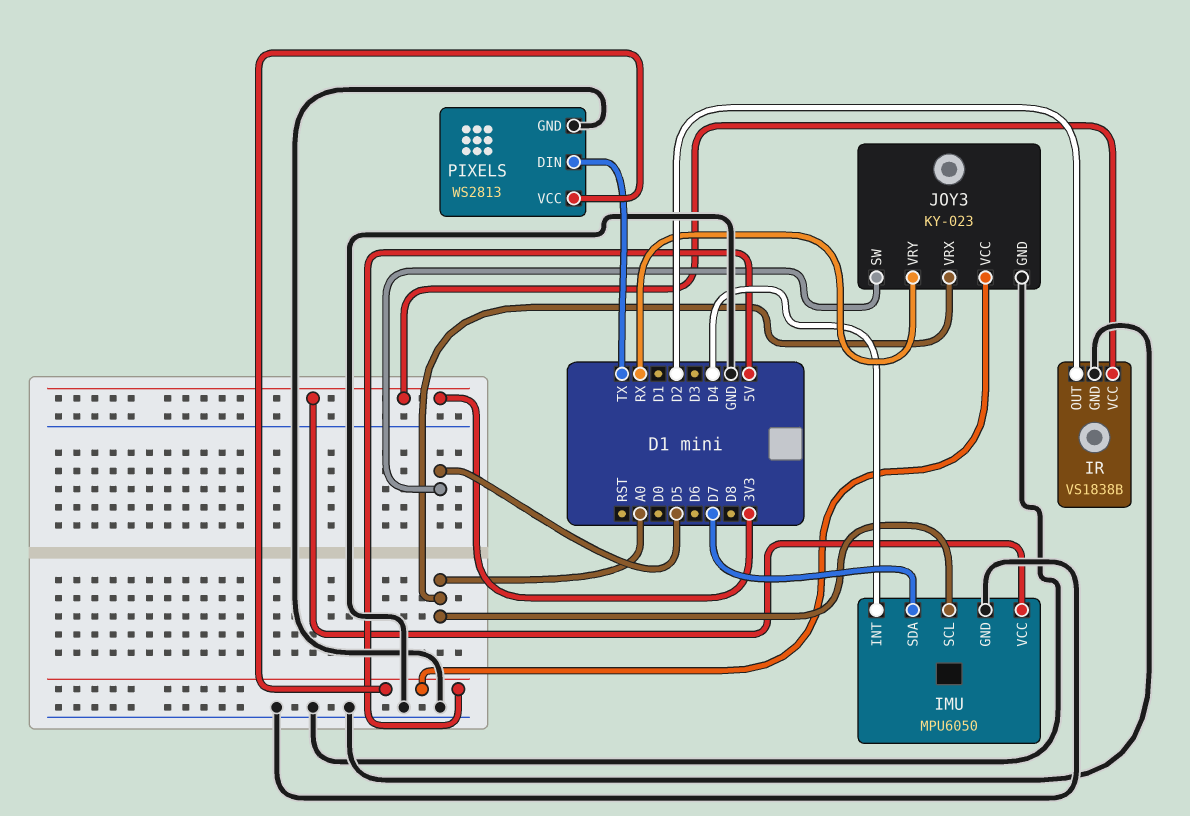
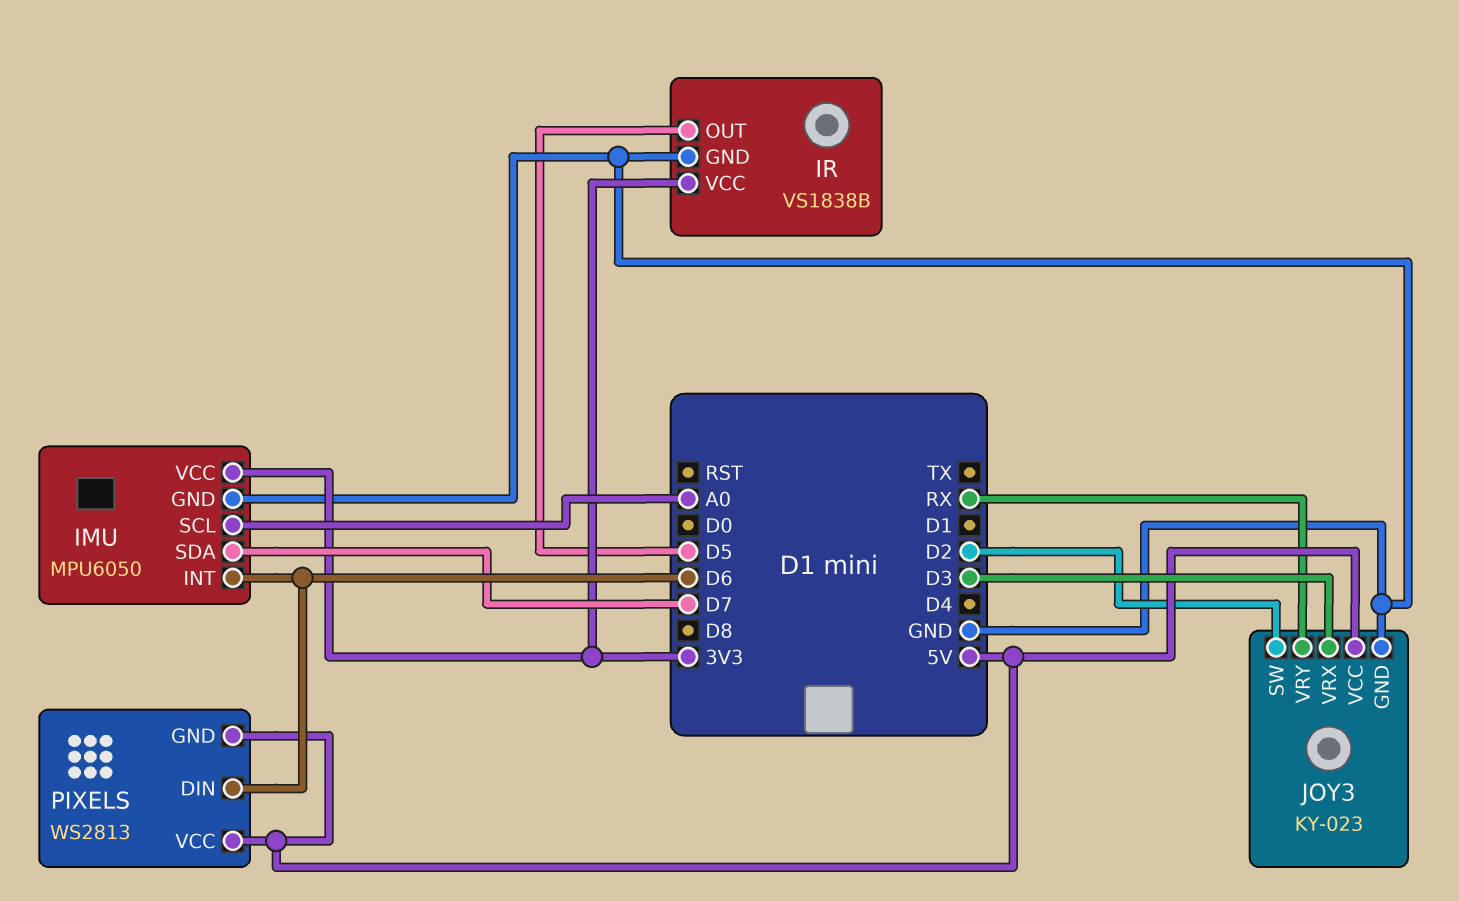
IMU pin INT: D4 -> D6
IR pin OUT: D2 -> D5
JOY3 pin SW: D5 -> D2
JOY3 pin VRX: A0 -> D3
PIXELS pin DIN: TX -> D6
PIXELS pin GND: GND -> 5V

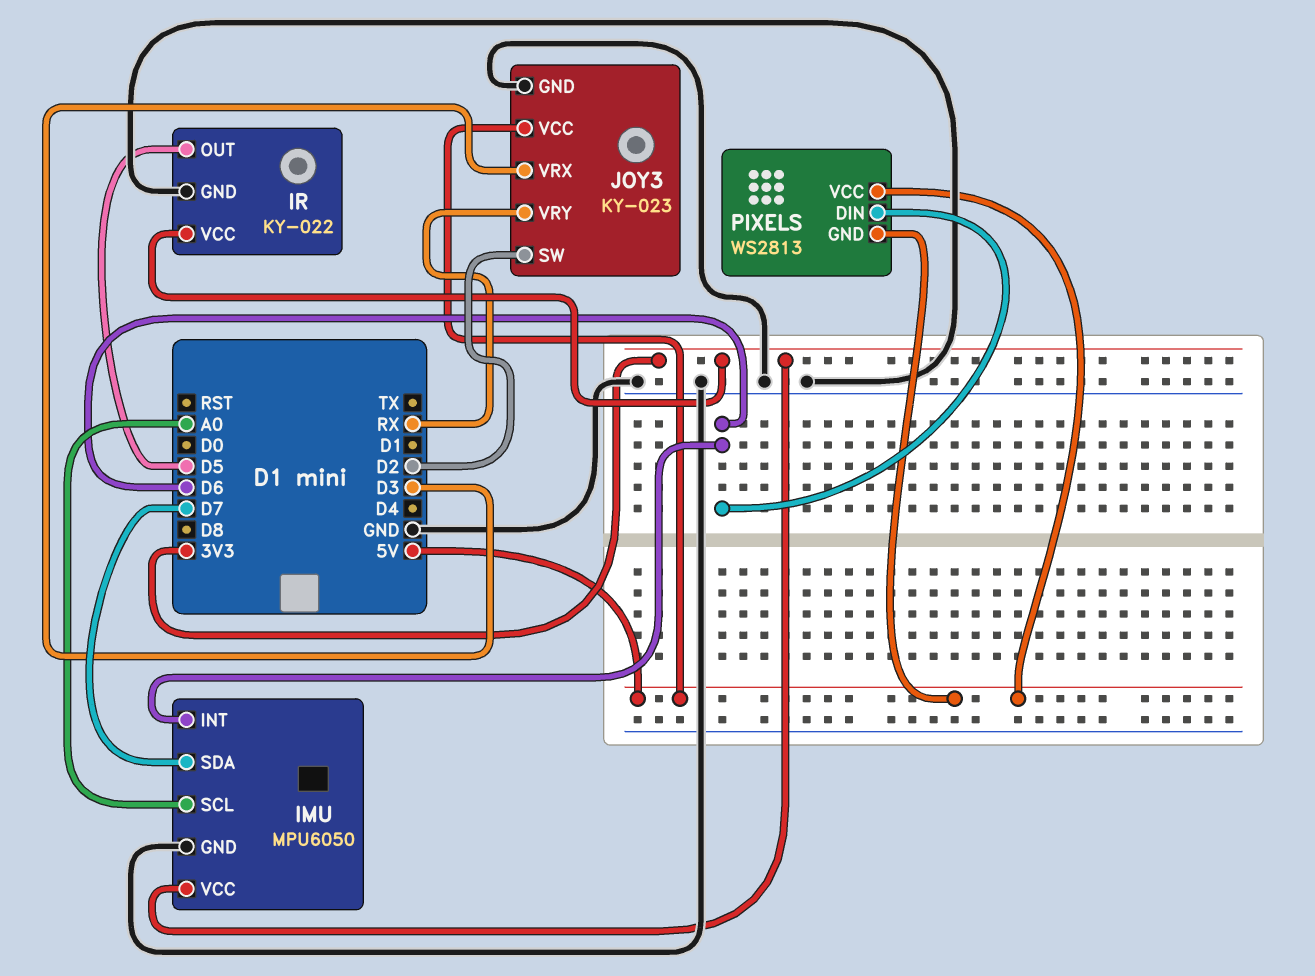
IR: VS1838B -> KY-022

